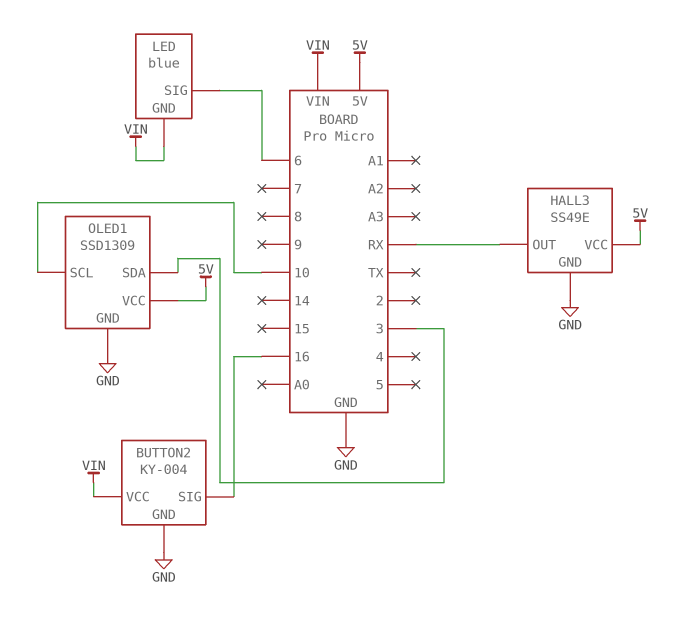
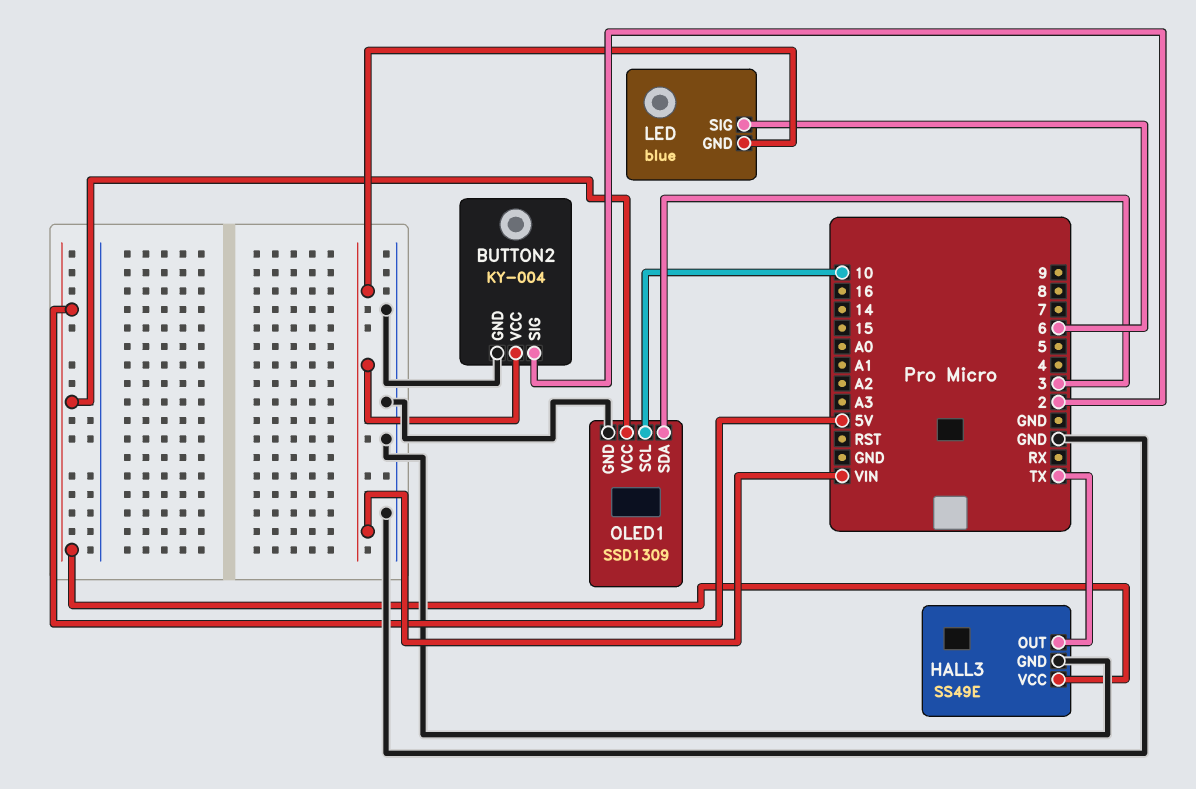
BUTTON2 pin SIG: 16 -> 2
HALL3 pin OUT: RX -> TX

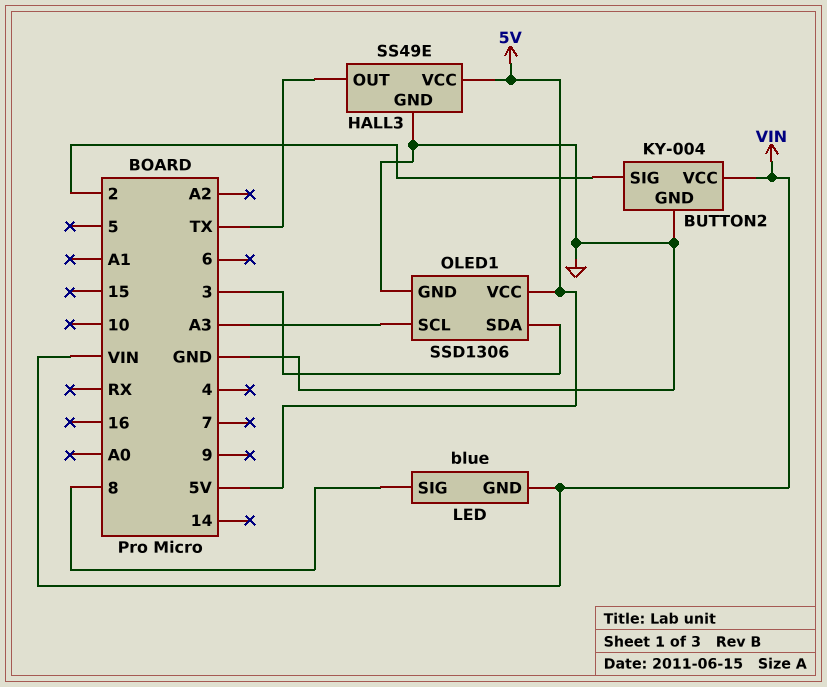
LED pin SIG: 6 -> 8
OLED1: SSD1309 -> SSD1306
OLED1 pin SCL: 10 -> A3

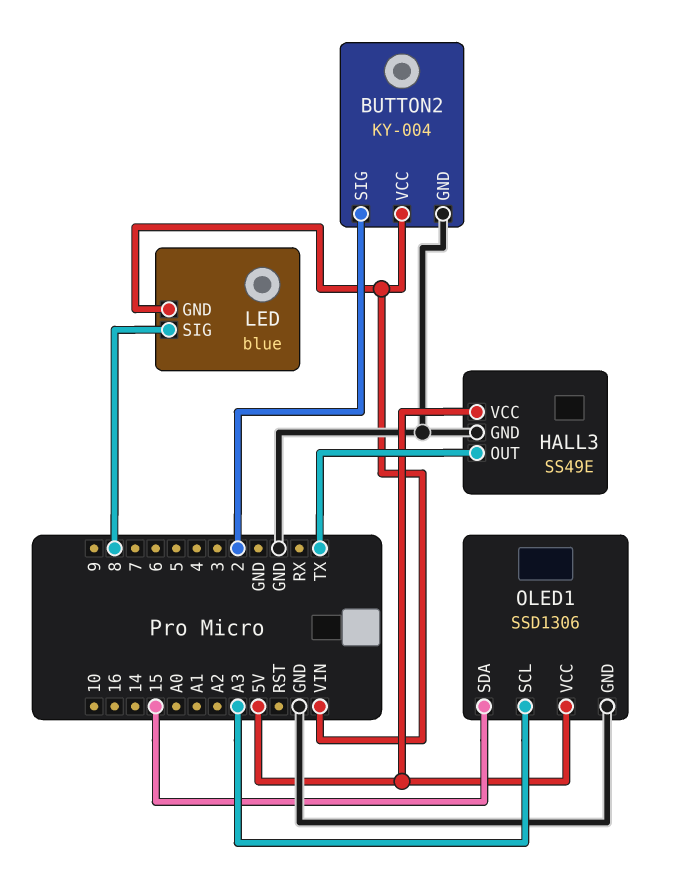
OLED1 pin SDA: 3 -> 15

